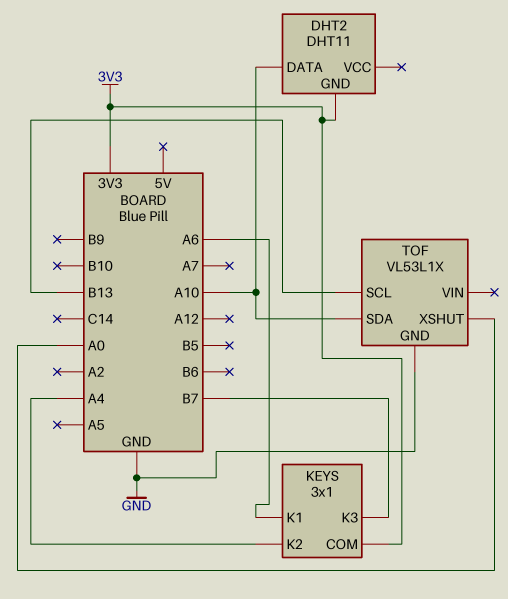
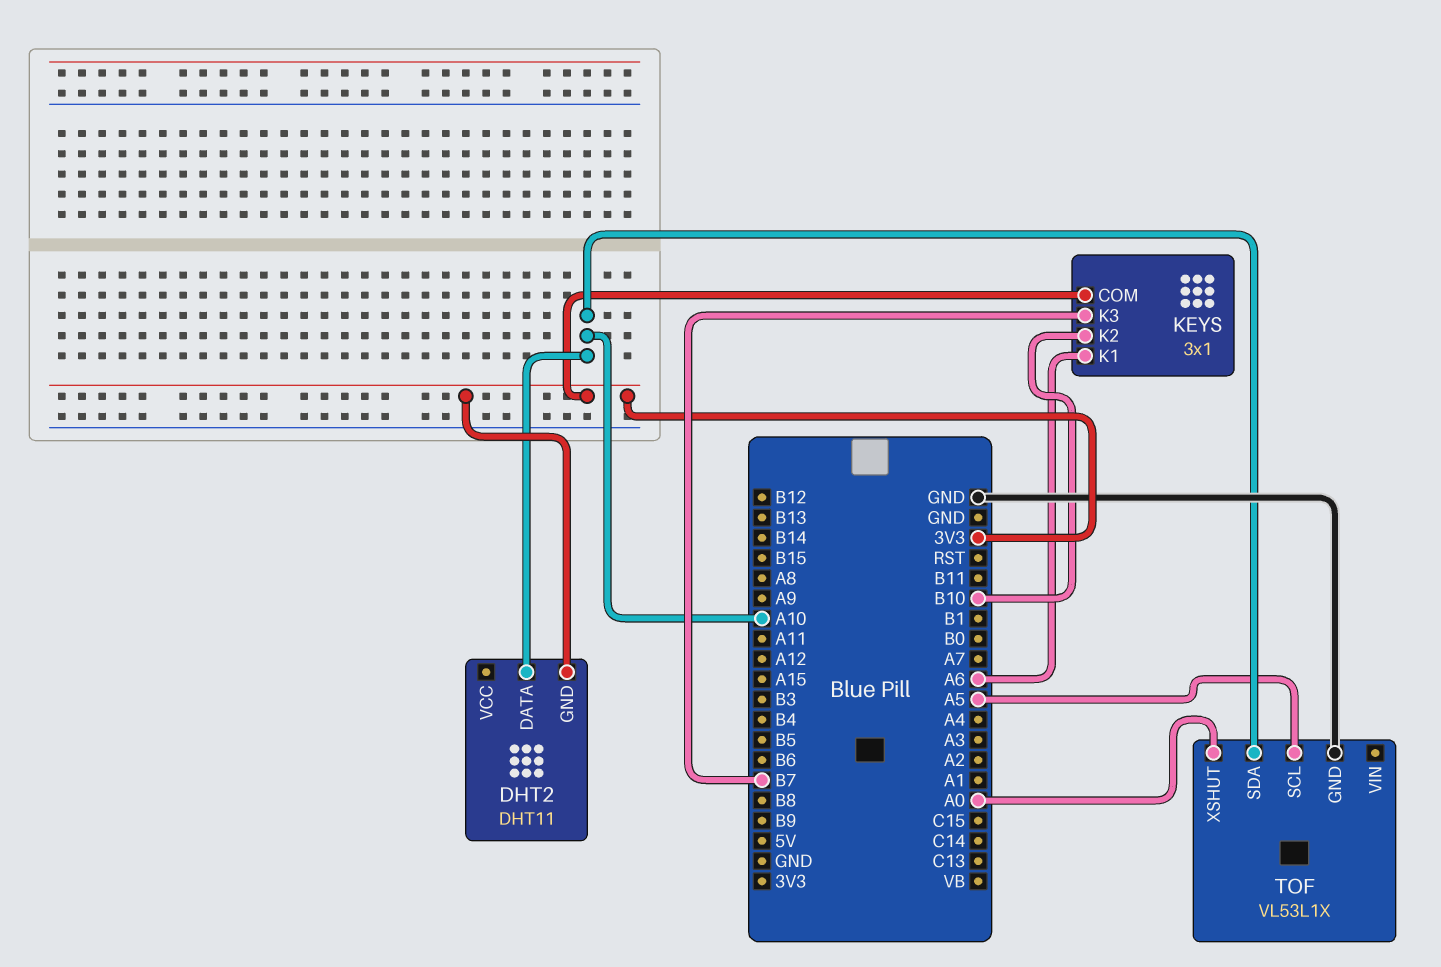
KEYS pin K2: A4 -> B10
TOF pin SCL: B13 -> A5

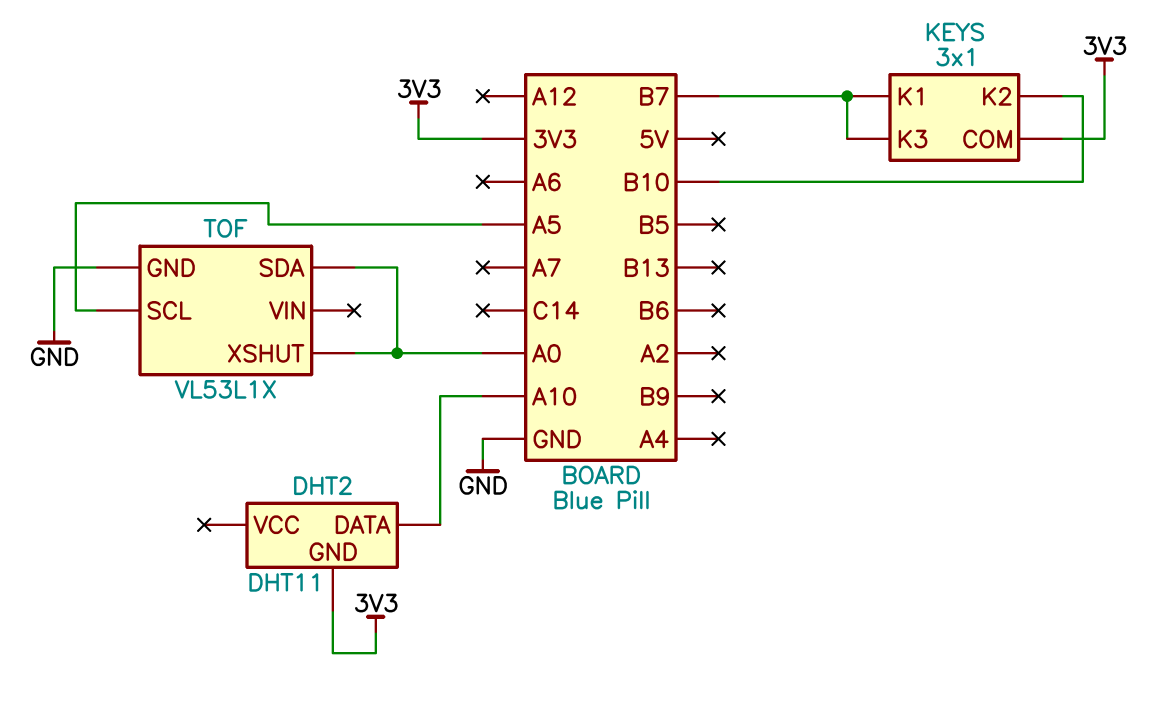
KEYS pin K1: A6 -> B7
TOF pin SDA: A10 -> A0

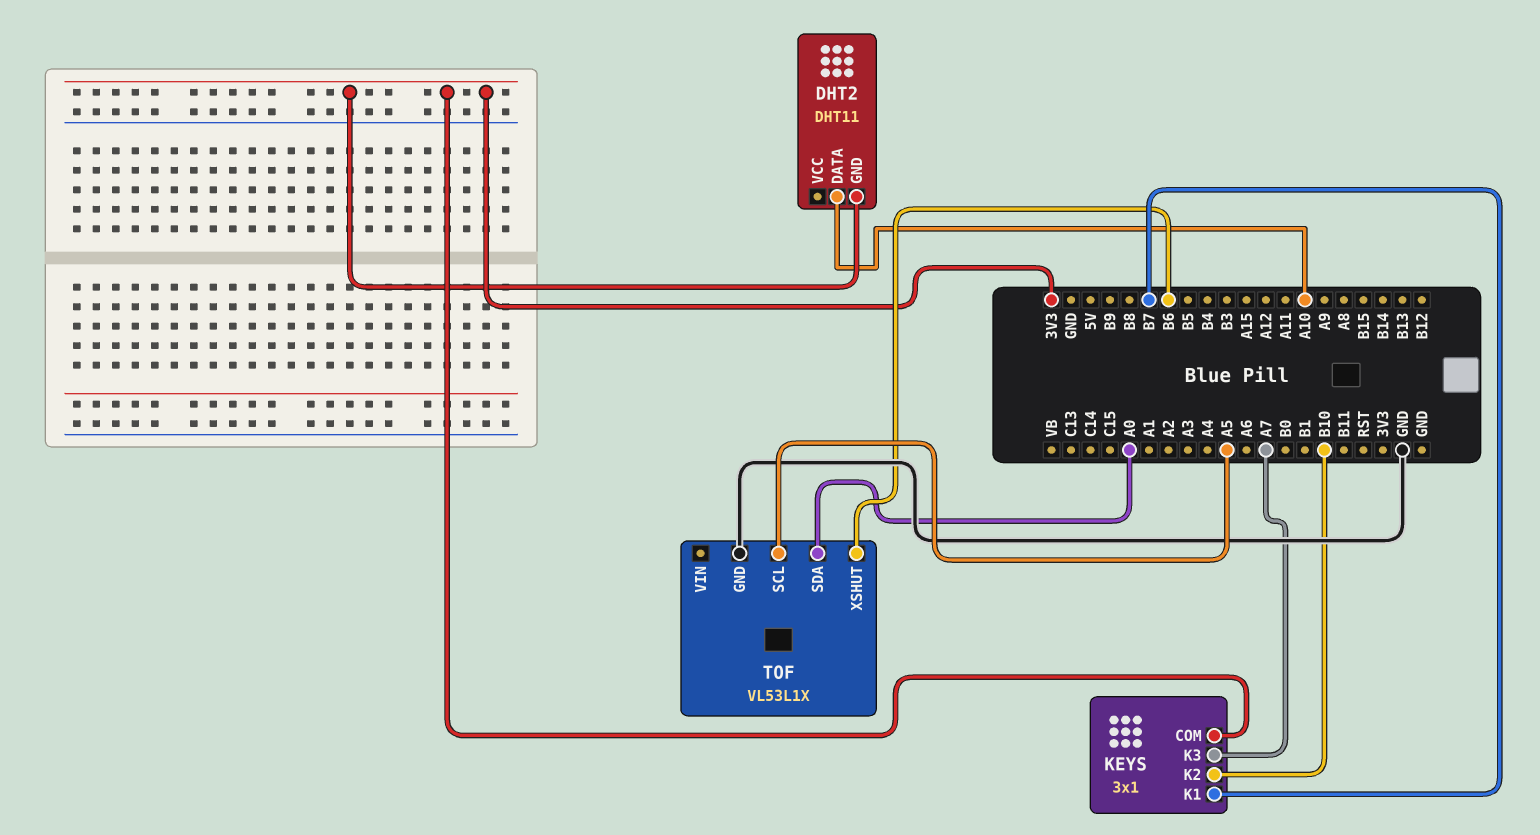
KEYS pin K3: B7 -> A7
TOF pin XSHUT: A0 -> B6

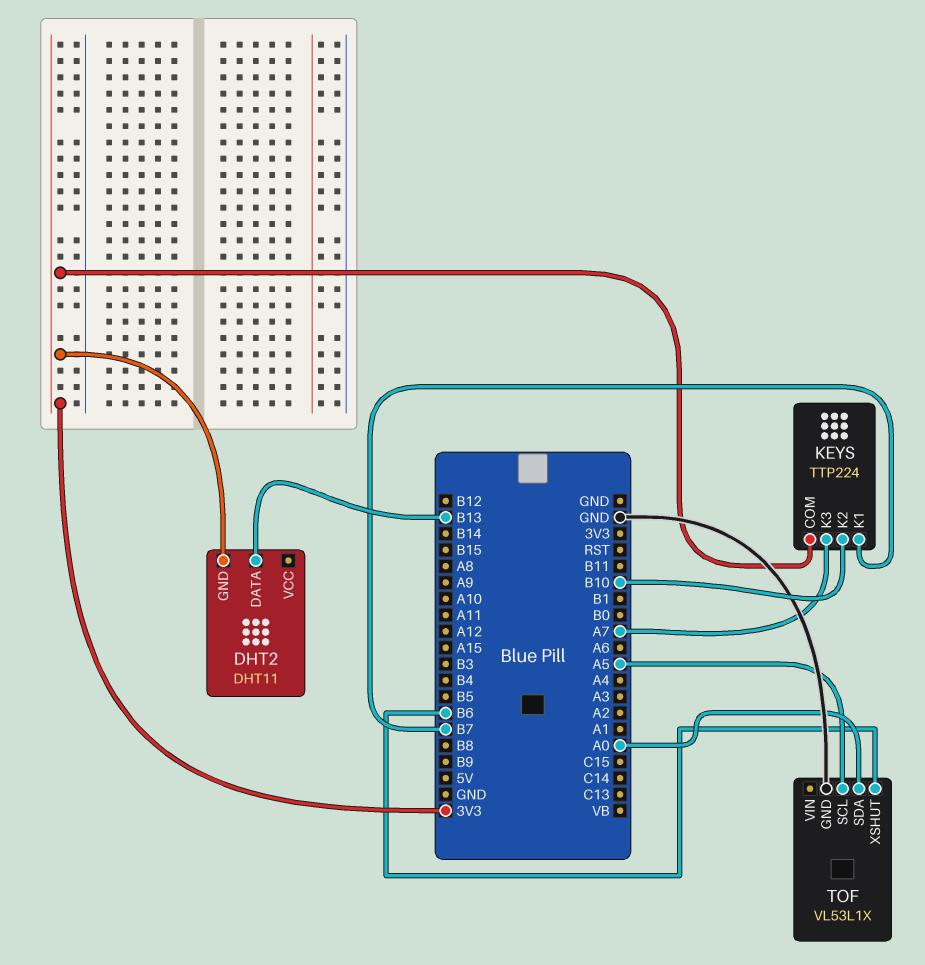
DHT2 pin DATA: A10 -> B13
KEYS: 3x1 -> TTP224

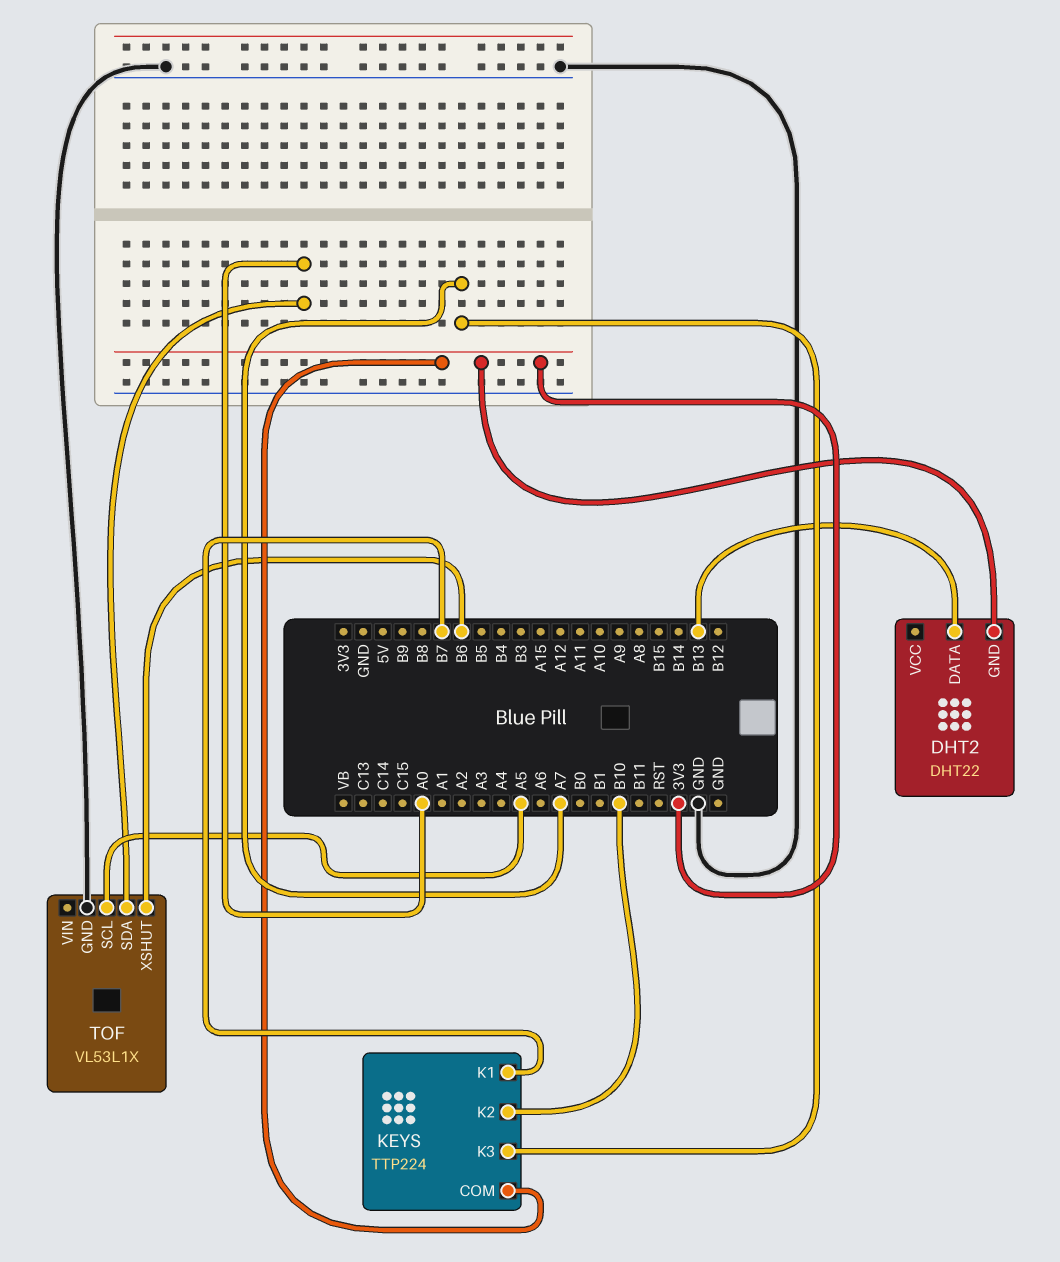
DHT2: DHT11 -> DHT22

